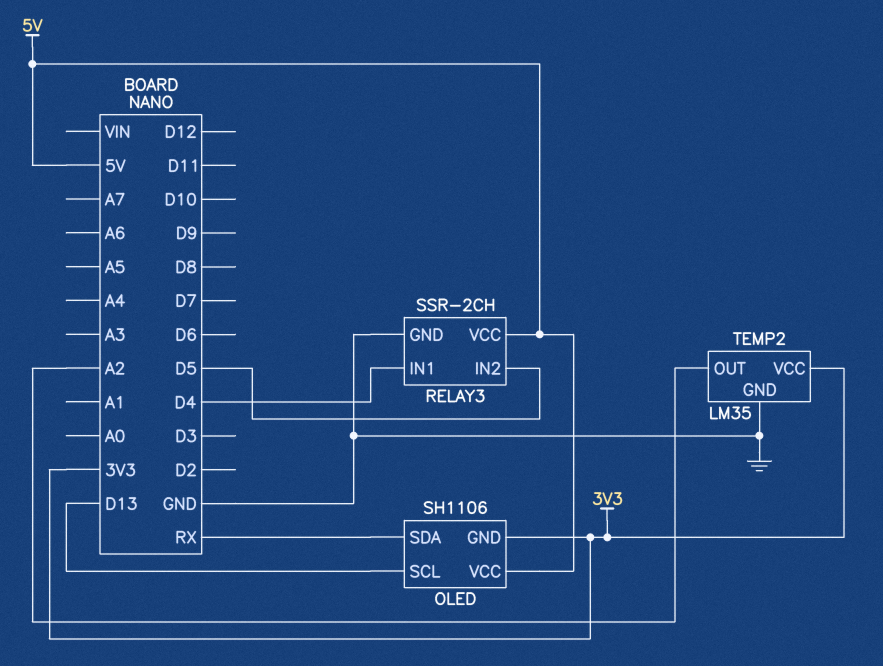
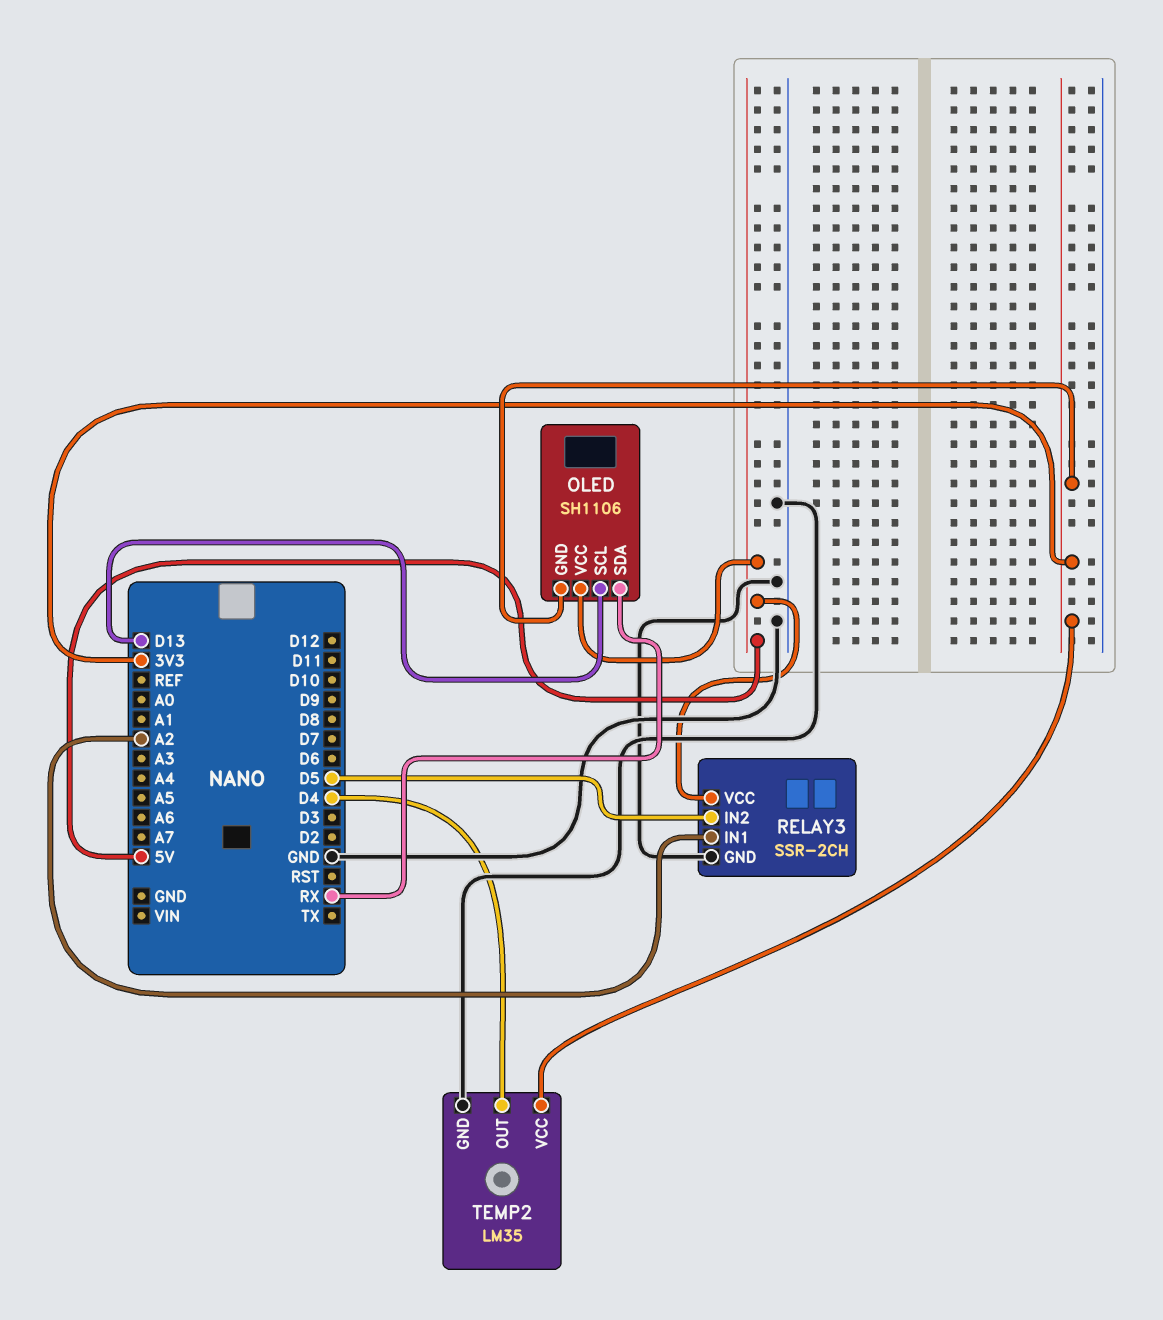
RELAY3 pin IN1: D4 -> A2
TEMP2 pin OUT: A2 -> D4

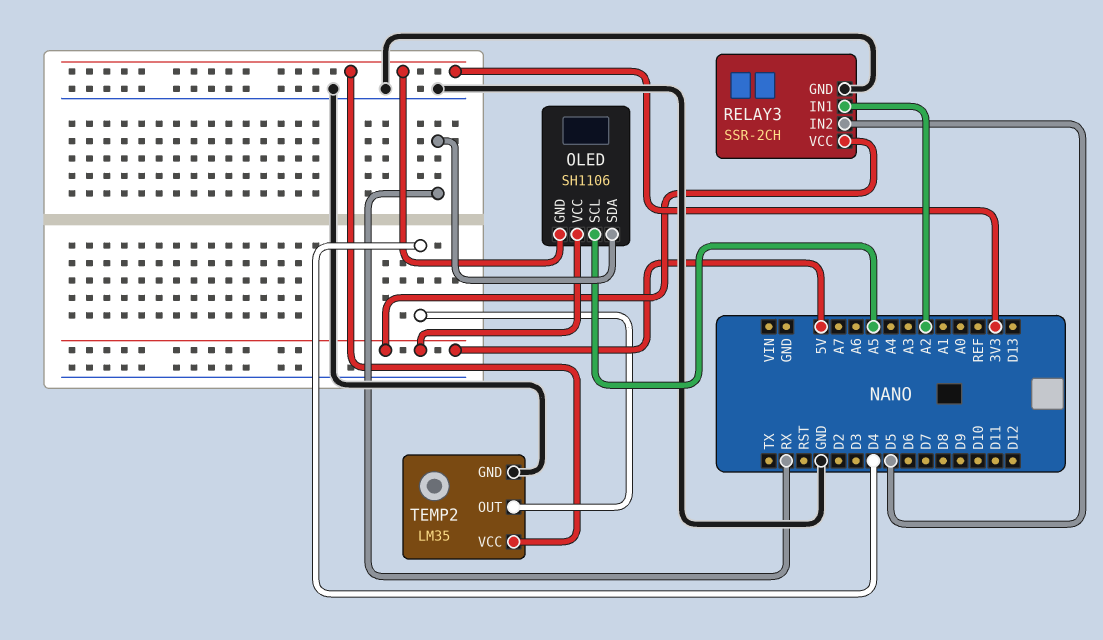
OLED pin SCL: D13 -> A5

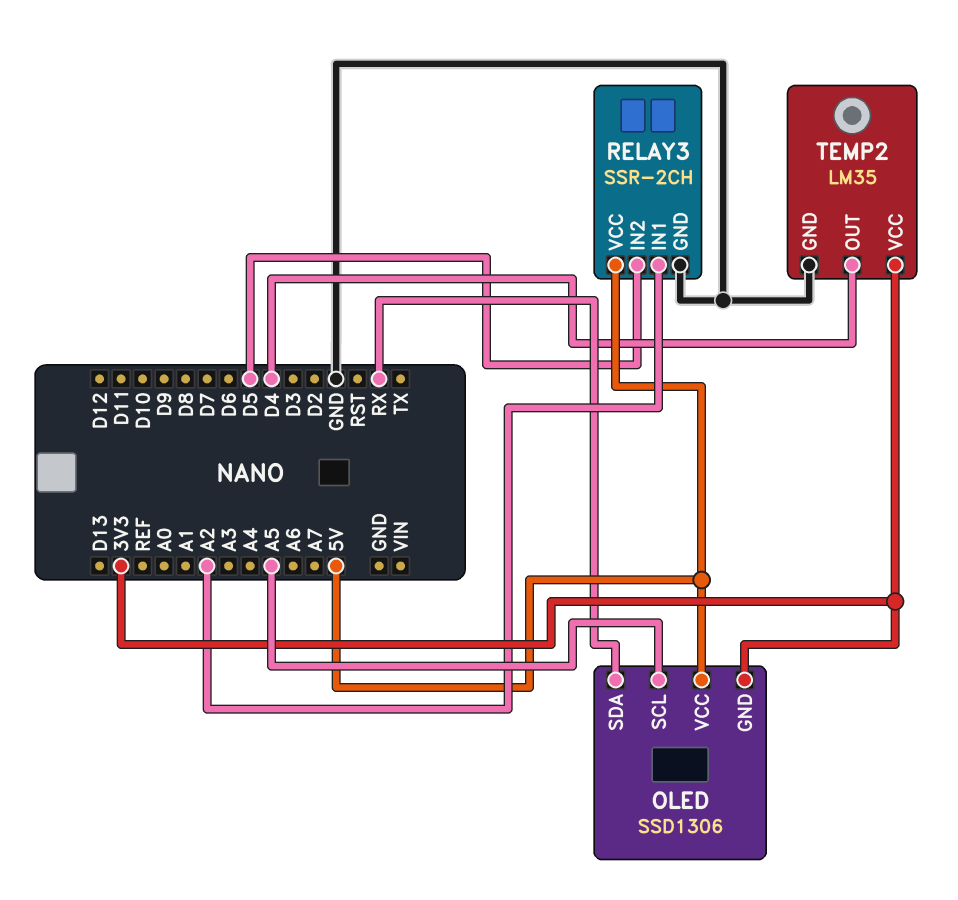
OLED: SH1106 -> SSD1306

